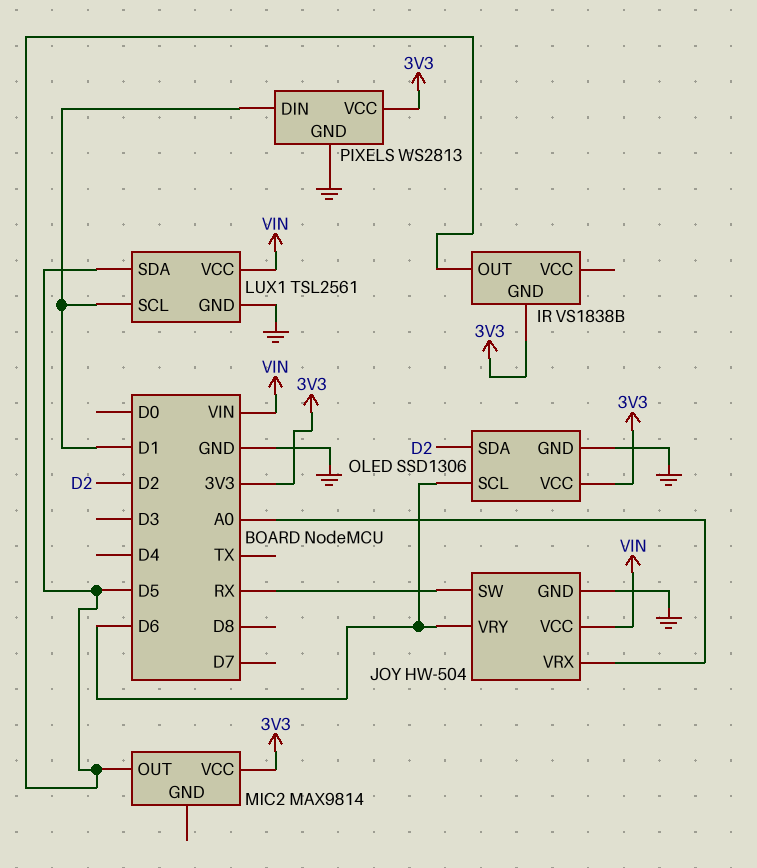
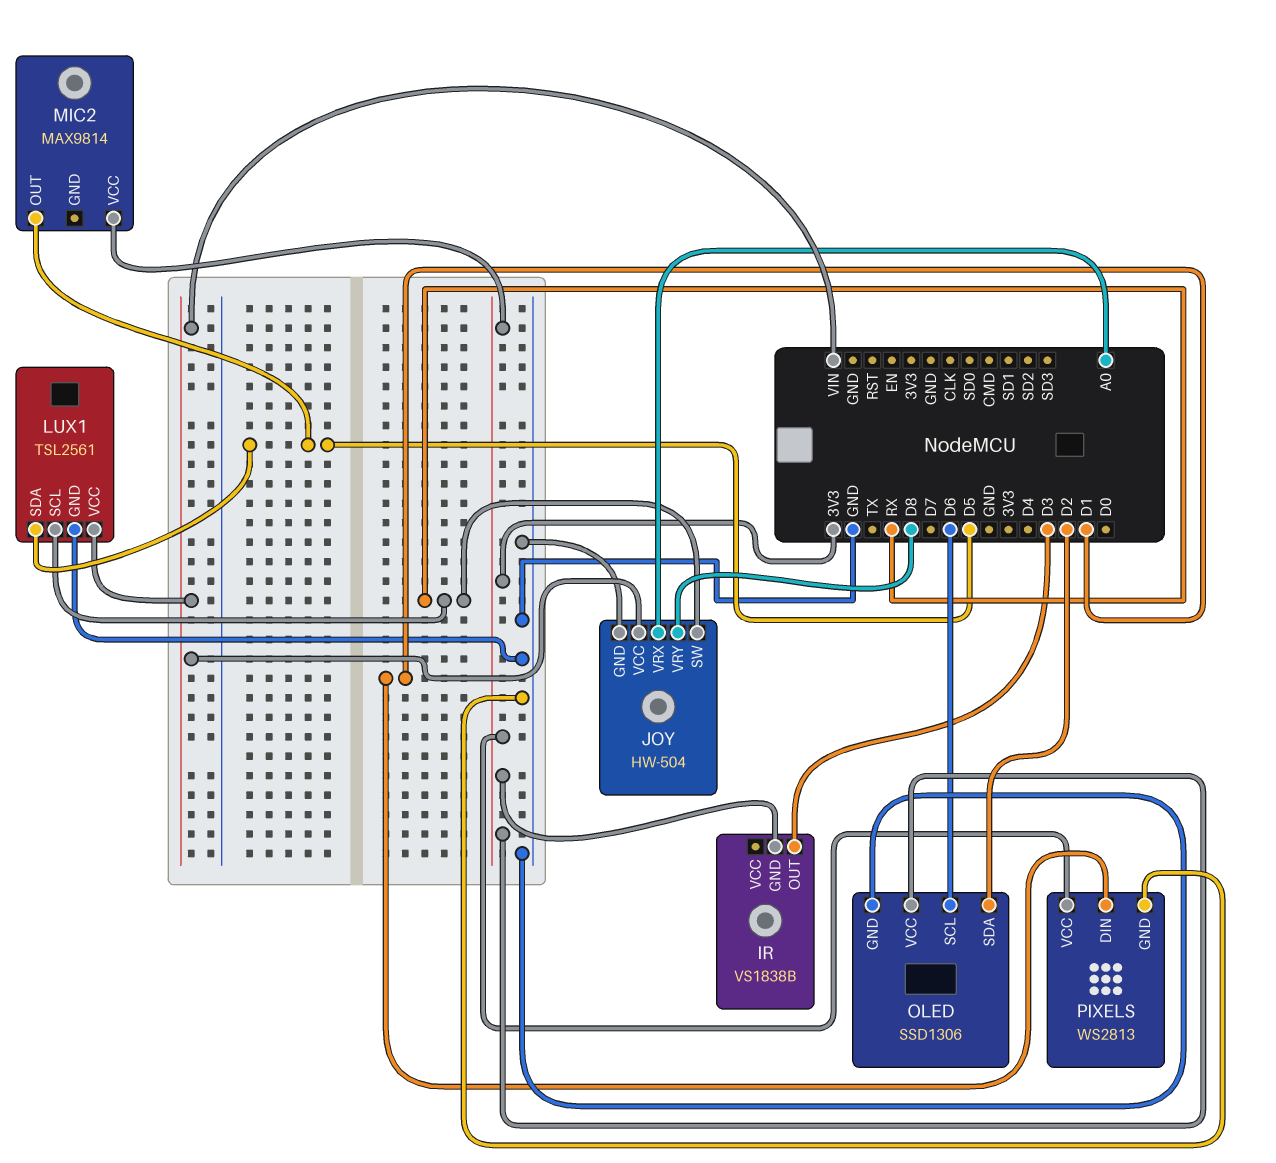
IR pin OUT: D5 -> D3
JOY pin VRY: D6 -> D8
LUX1 pin SCL: D1 -> RX

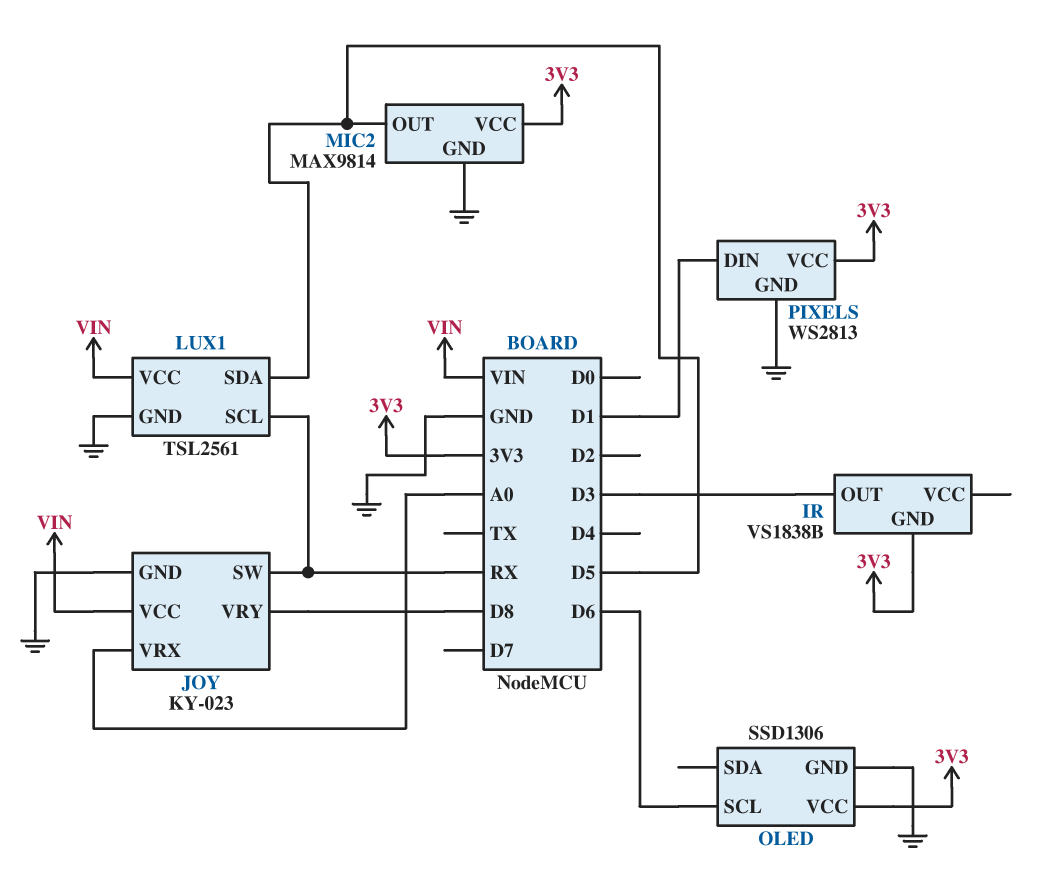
JOY: HW-504 -> KY-023
MIC2 pin GND: none -> GND
OLED pin SDA: D2 -> none

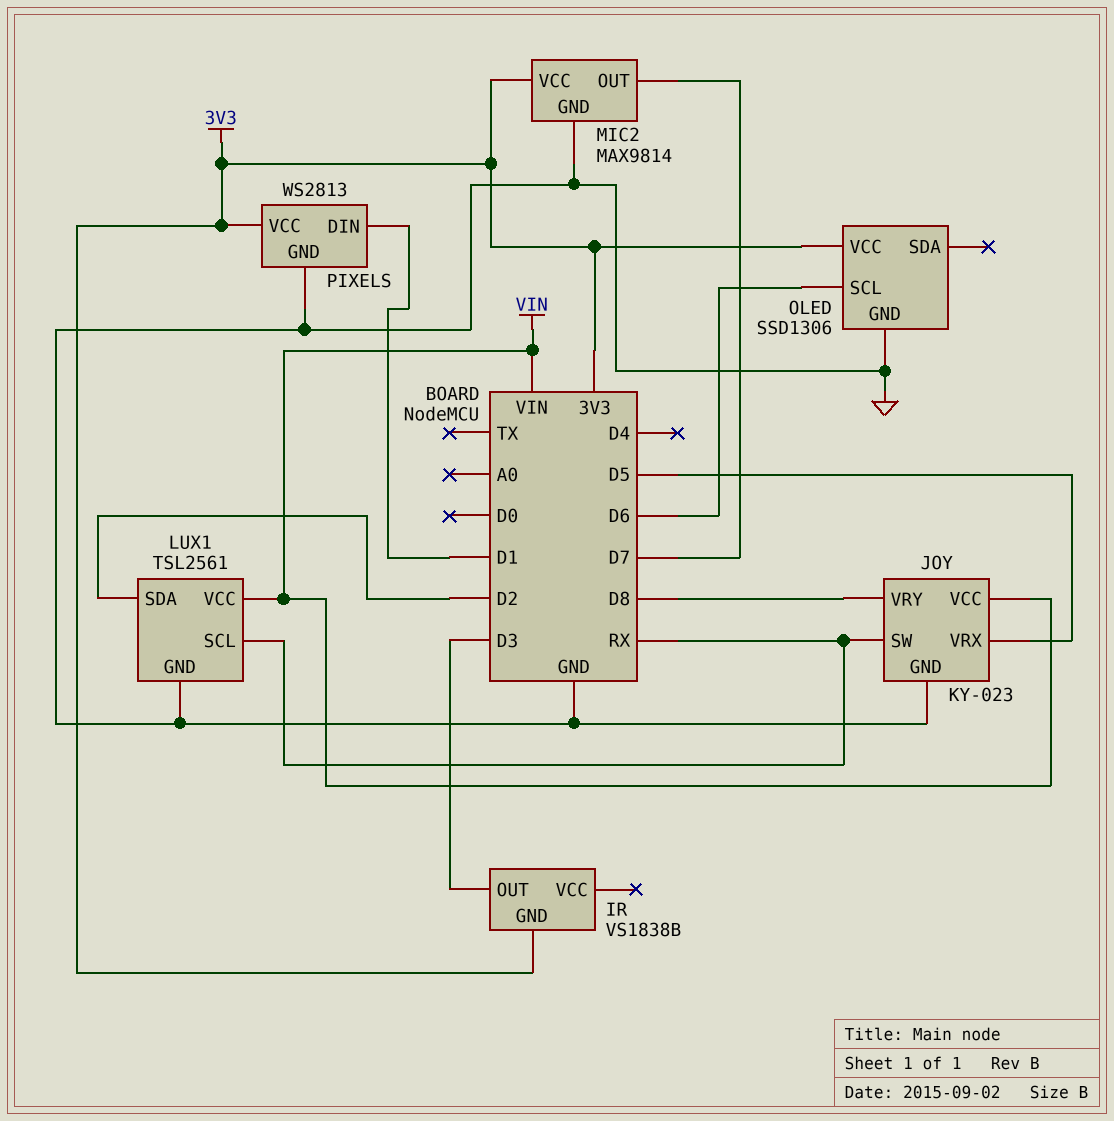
JOY pin VRX: A0 -> D5
LUX1 pin SDA: D5 -> D2
MIC2 pin OUT: D5 -> D7

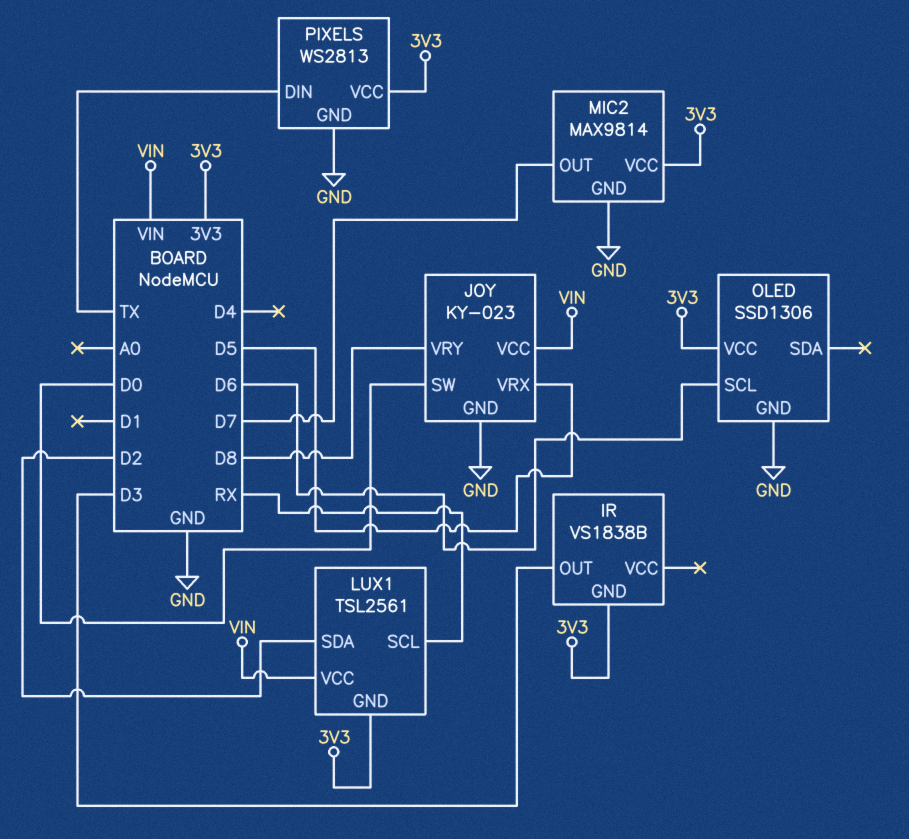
JOY pin SW: RX -> D0
LUX1 pin GND: GND -> 3V3
PIXELS pin DIN: D1 -> TX

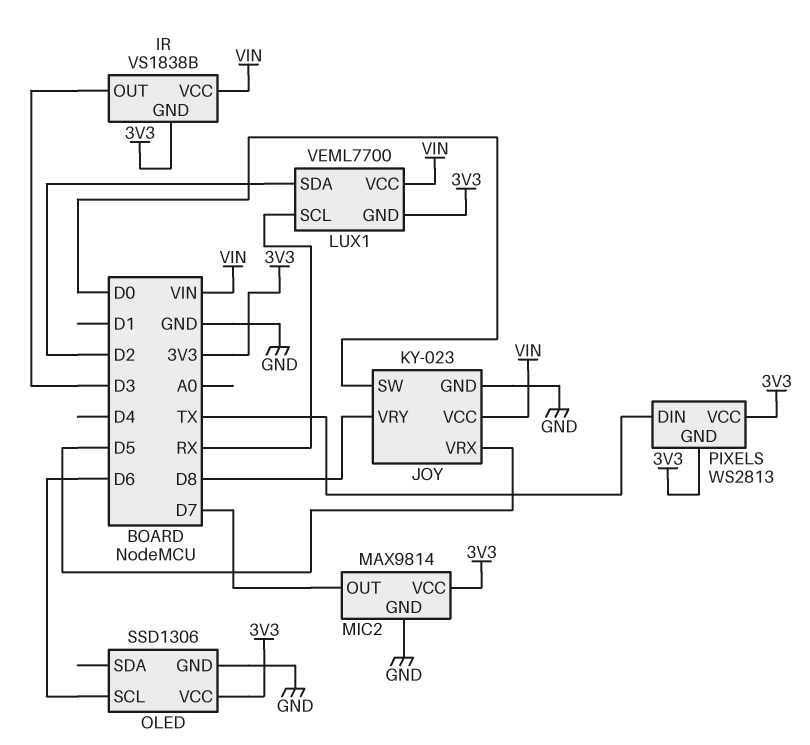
IR pin VCC: none -> VIN
LUX1: TSL2561 -> VEML7700
PIXELS pin GND: GND -> 3V3

